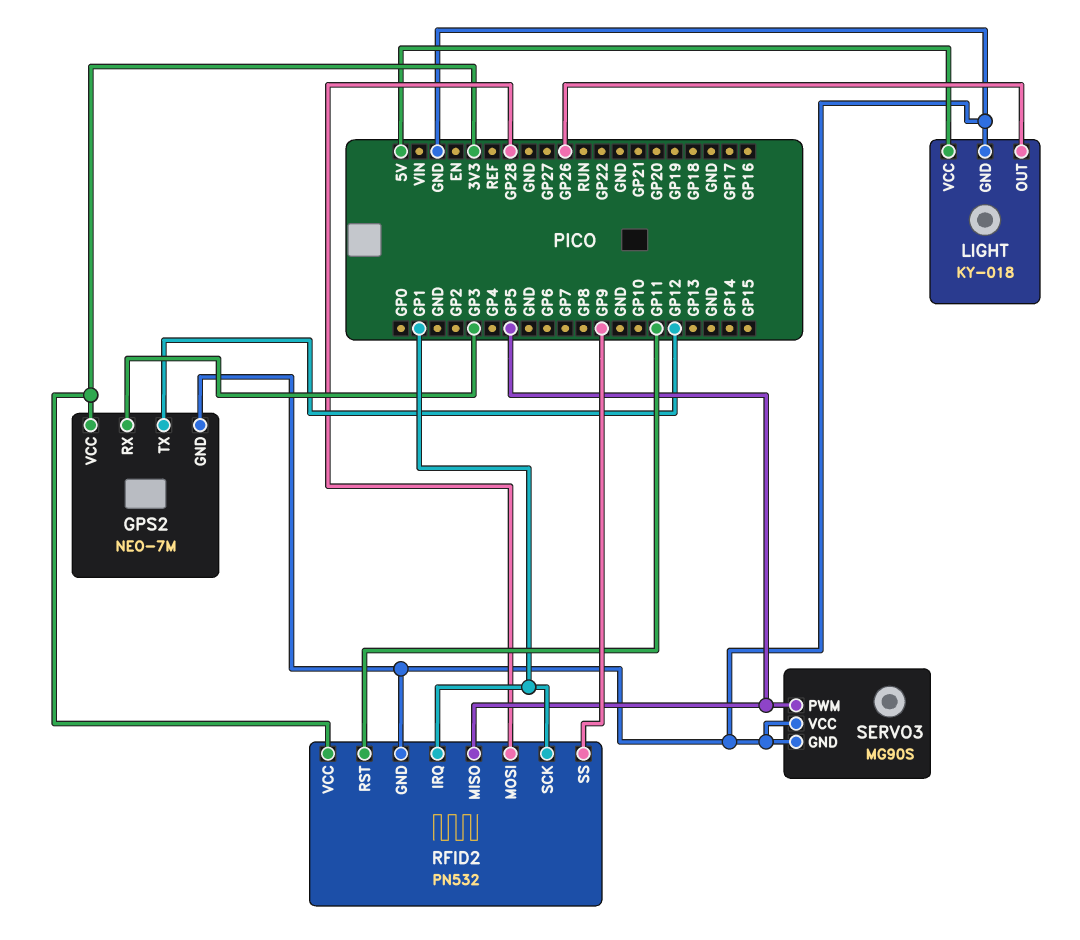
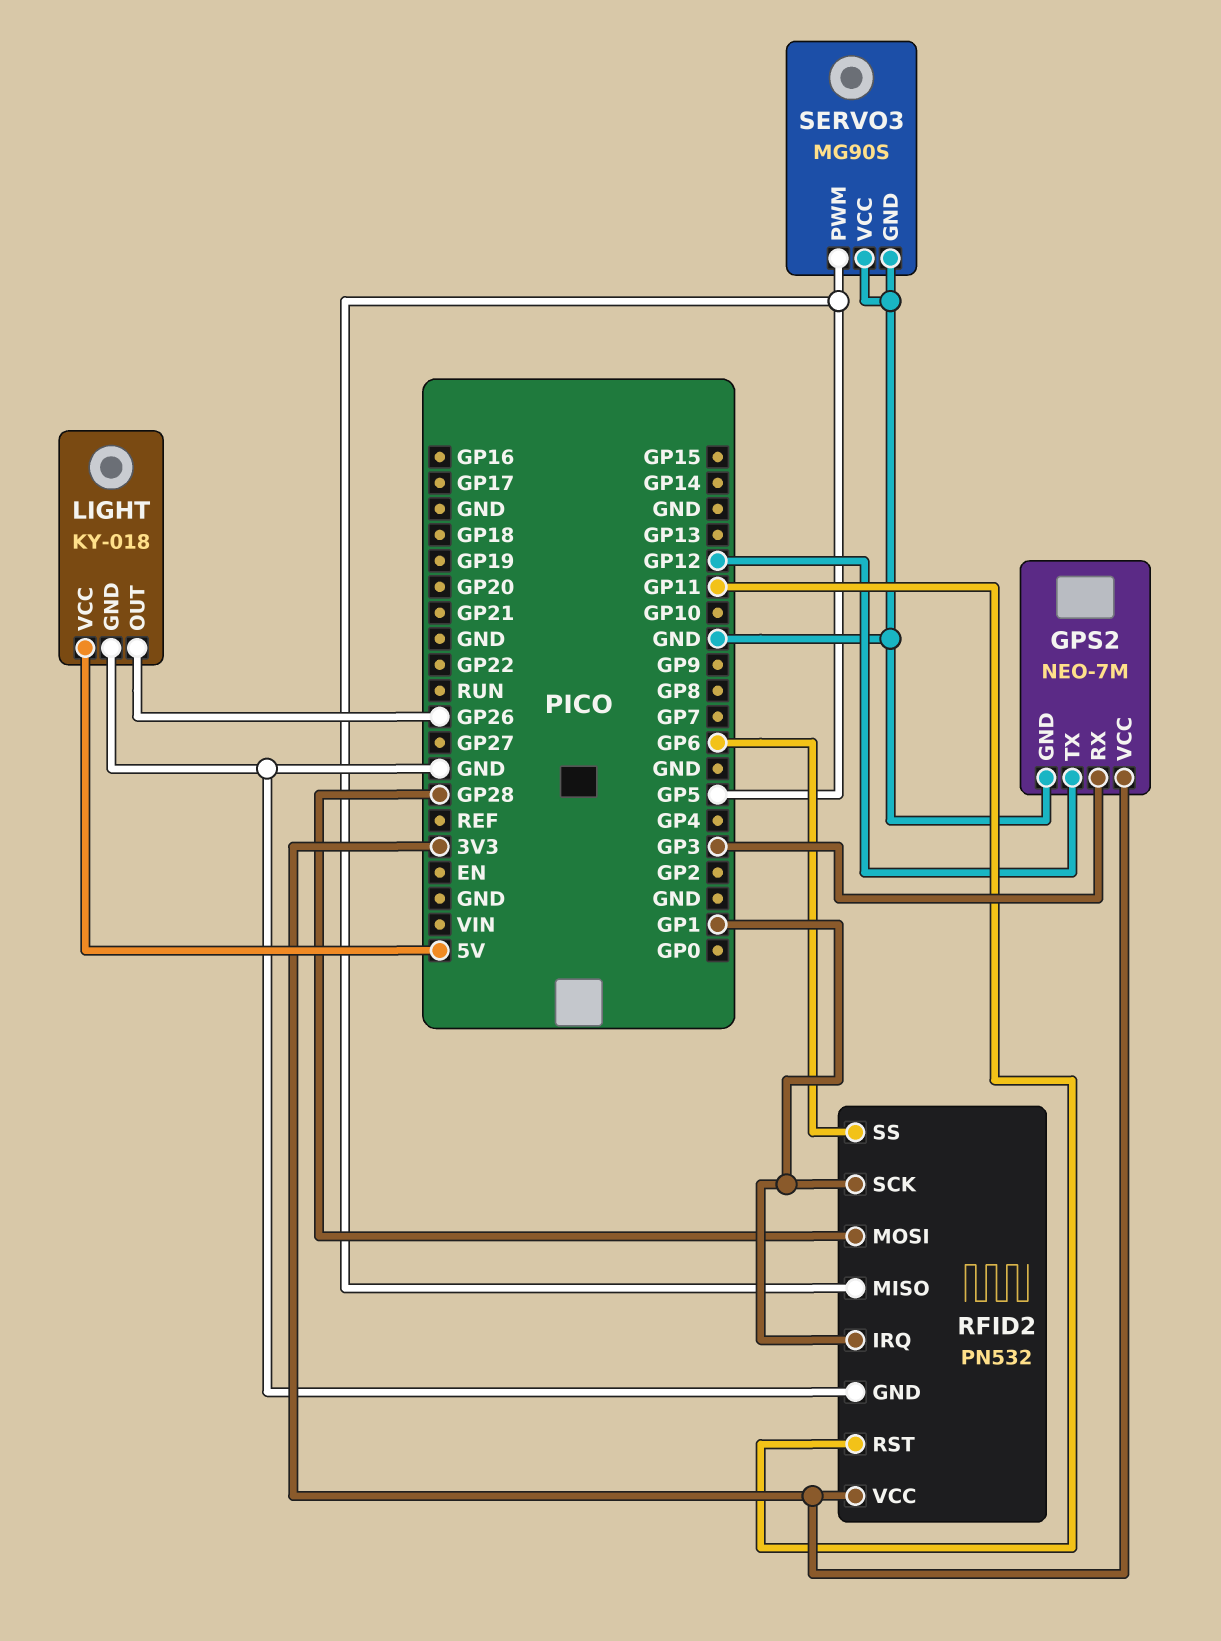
RFID2 pin SS: GP9 -> GP6

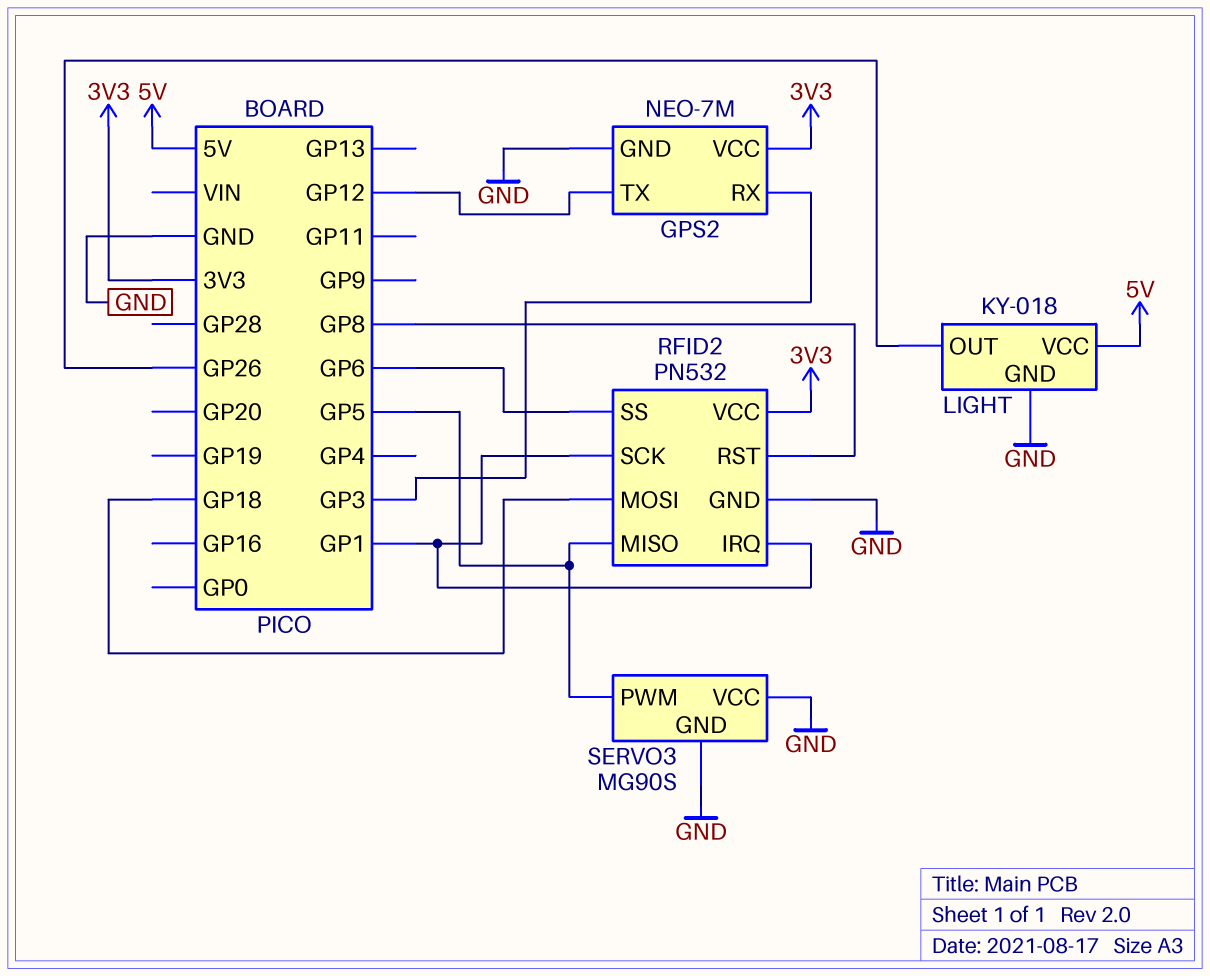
RFID2 pin MOSI: GP28 -> GP18
RFID2 pin RST: GP11 -> GP8

